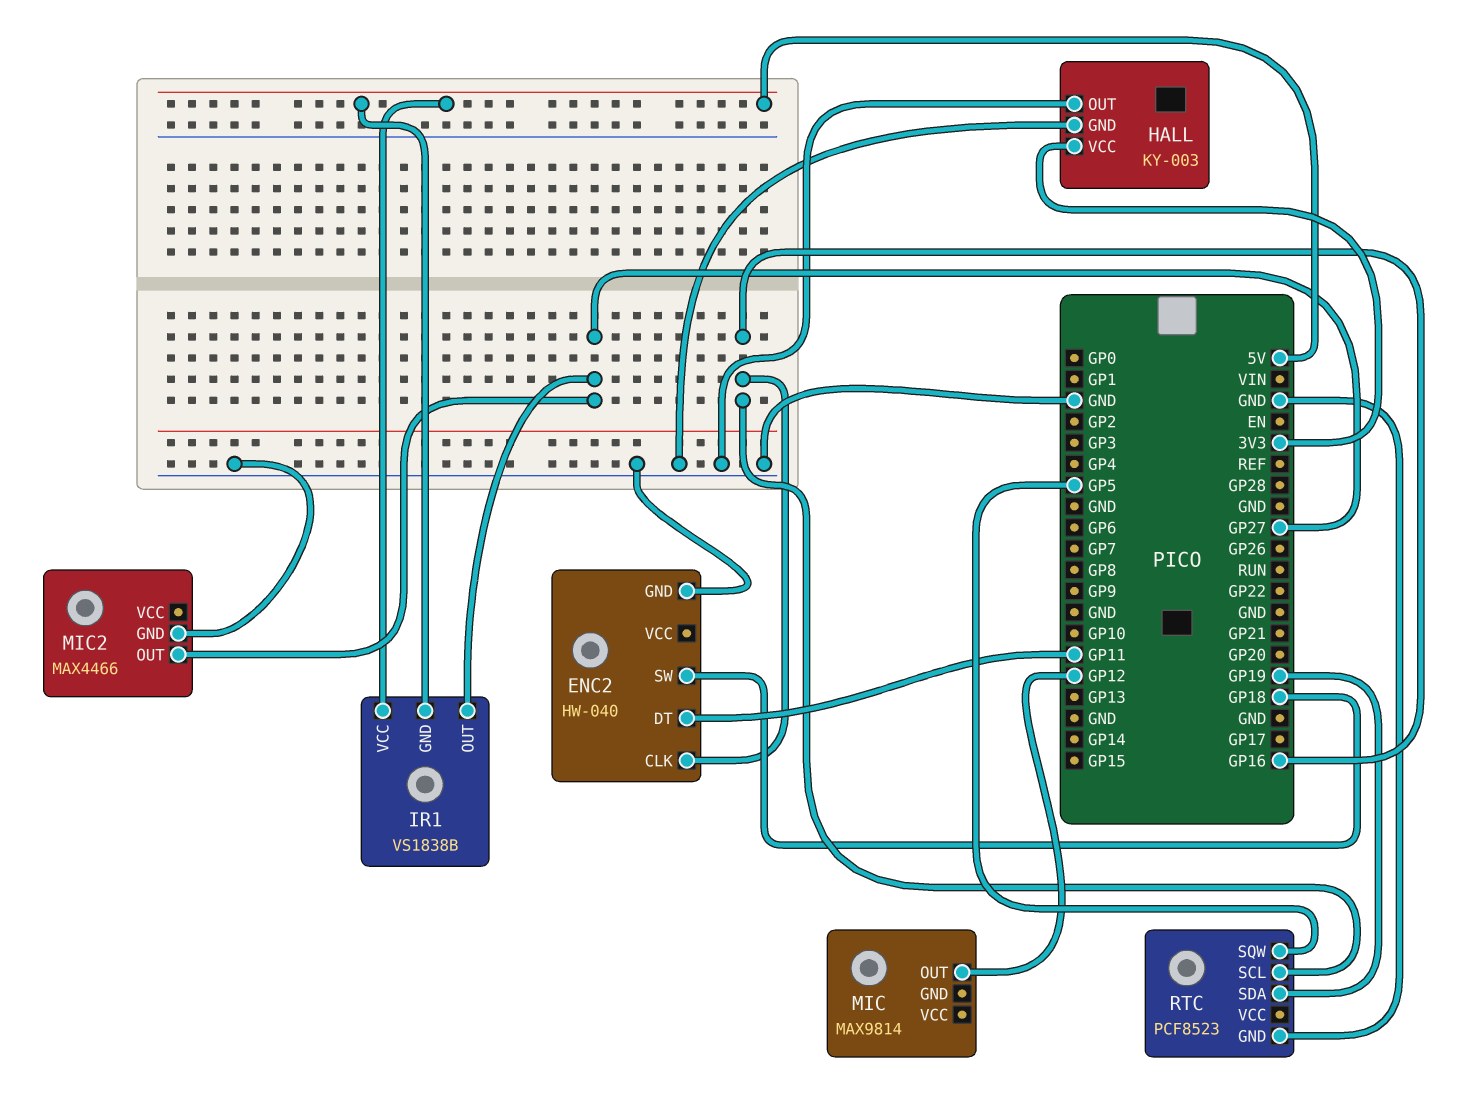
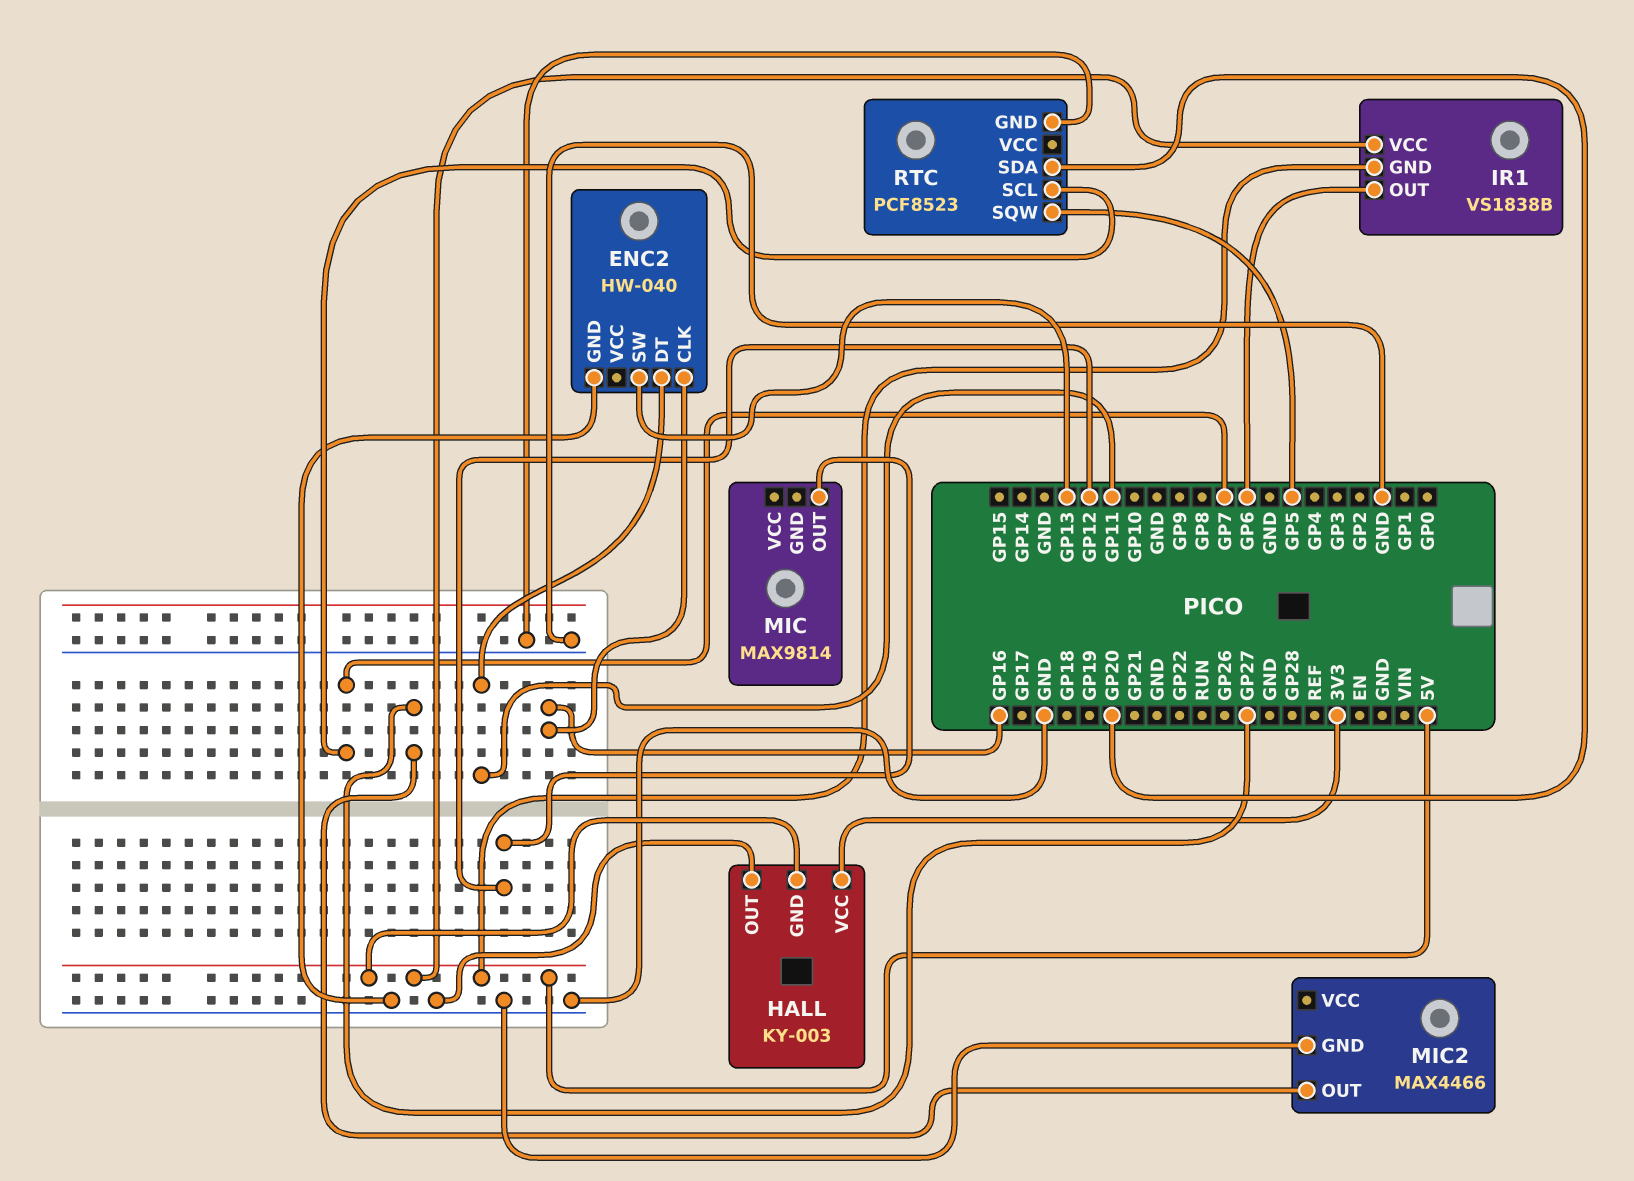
ENC2 pin SW: GP18 -> GP13
HALL pin GND: GND -> 5V
IR1 pin OUT: GP27 -> GP6
RTC pin SCL: GP16 -> GP7
RTC pin SDA: GP19 -> GP20

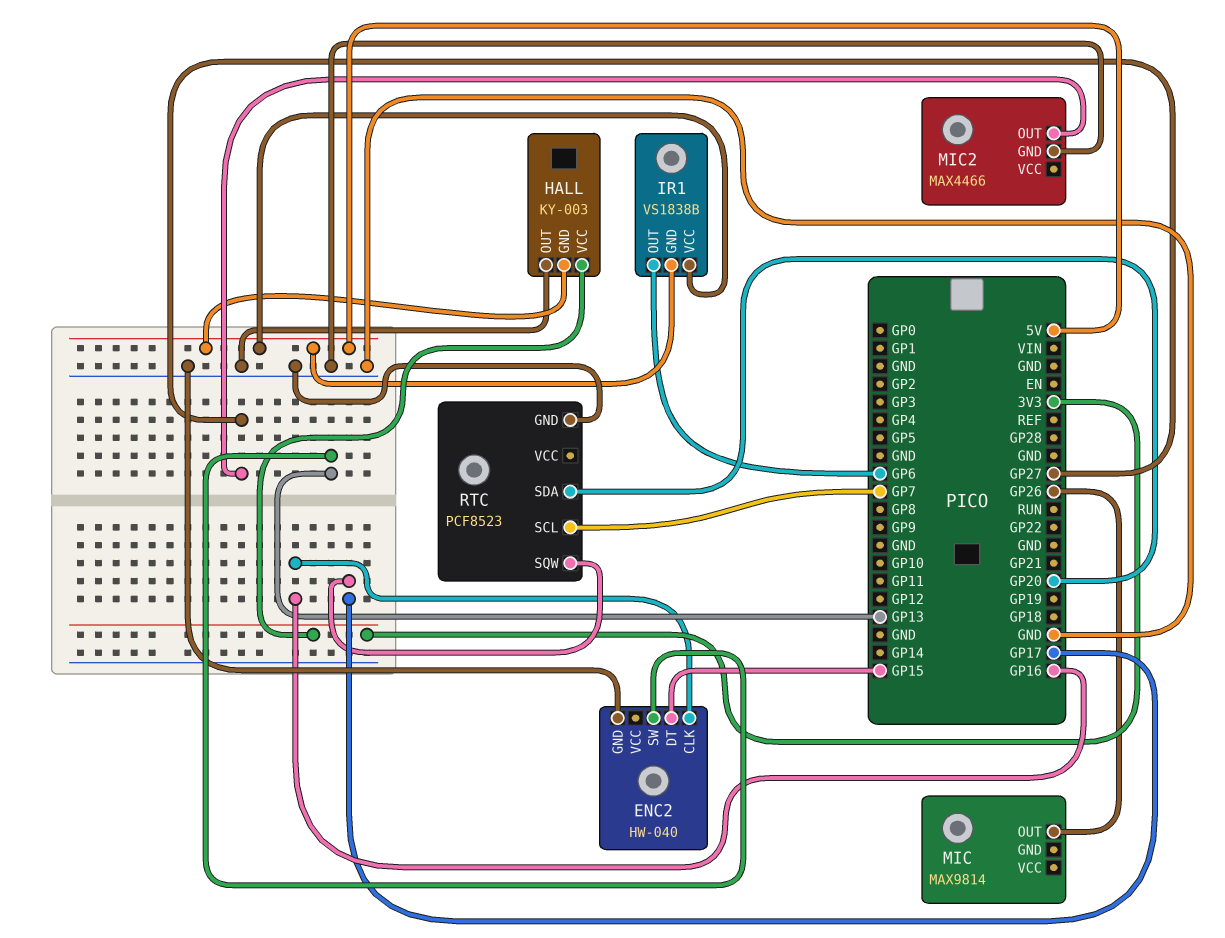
ENC2 pin DT: GP11 -> GP15
MIC pin OUT: GP12 -> GP26
RTC pin SQW: GP5 -> GP17

